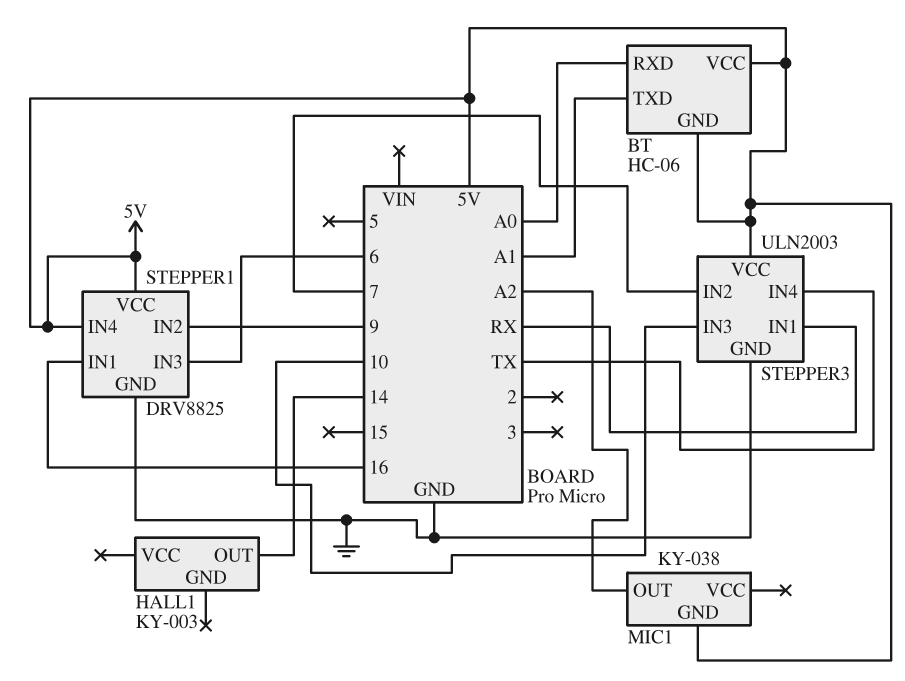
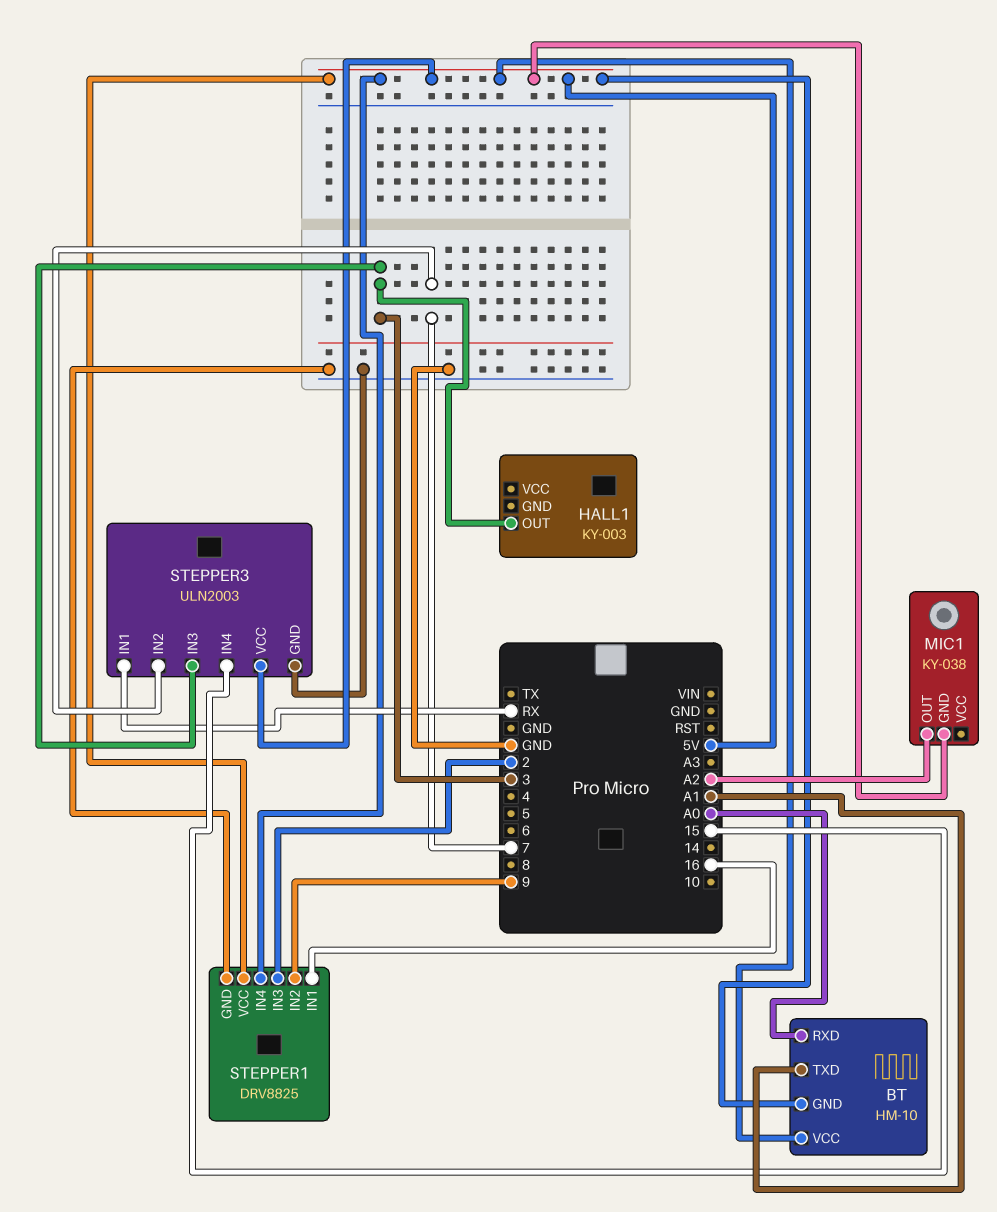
BT: HC-06 -> HM-10
HALL1 pin OUT: 14 -> 3
STEPPER1 pin IN3: 6 -> 2
STEPPER3 pin IN3: 10 -> 3
STEPPER3 pin IN4: TX -> 15

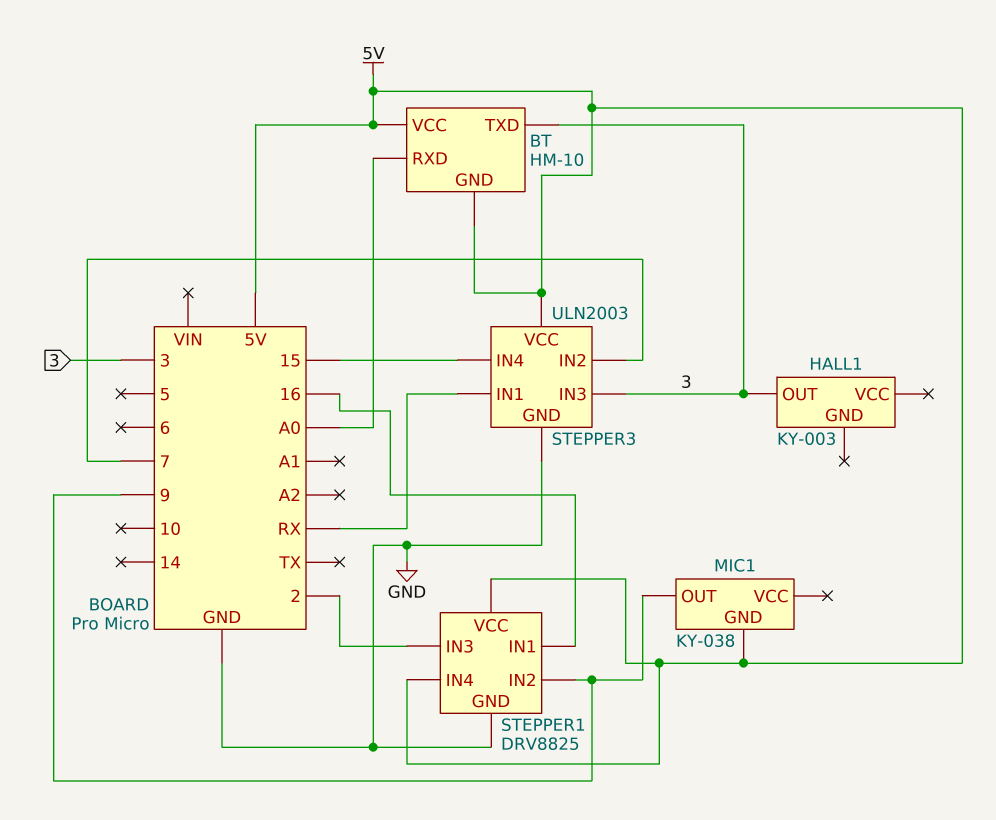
BT pin TXD: A1 -> 3
MIC1 pin OUT: A2 -> 9

